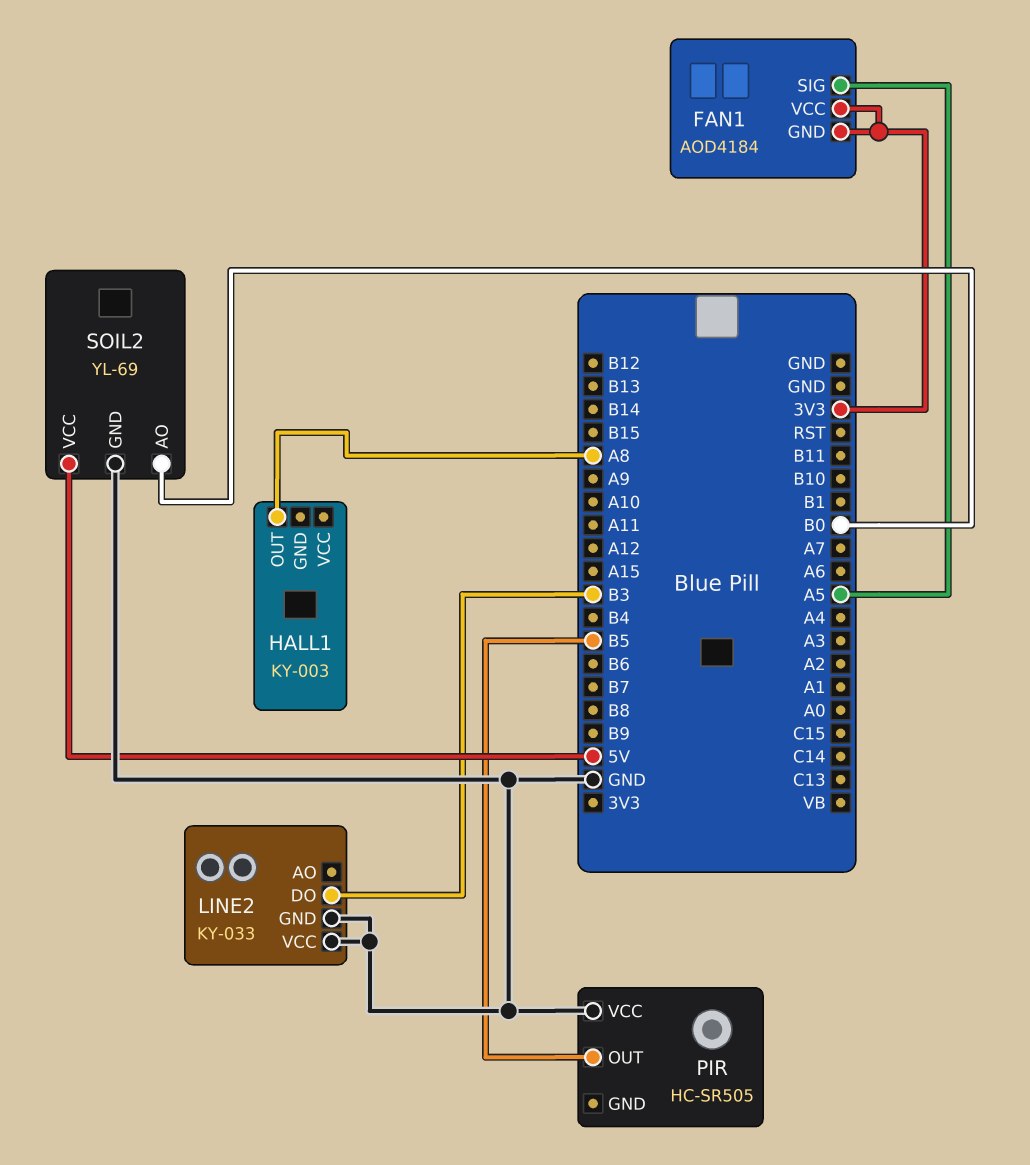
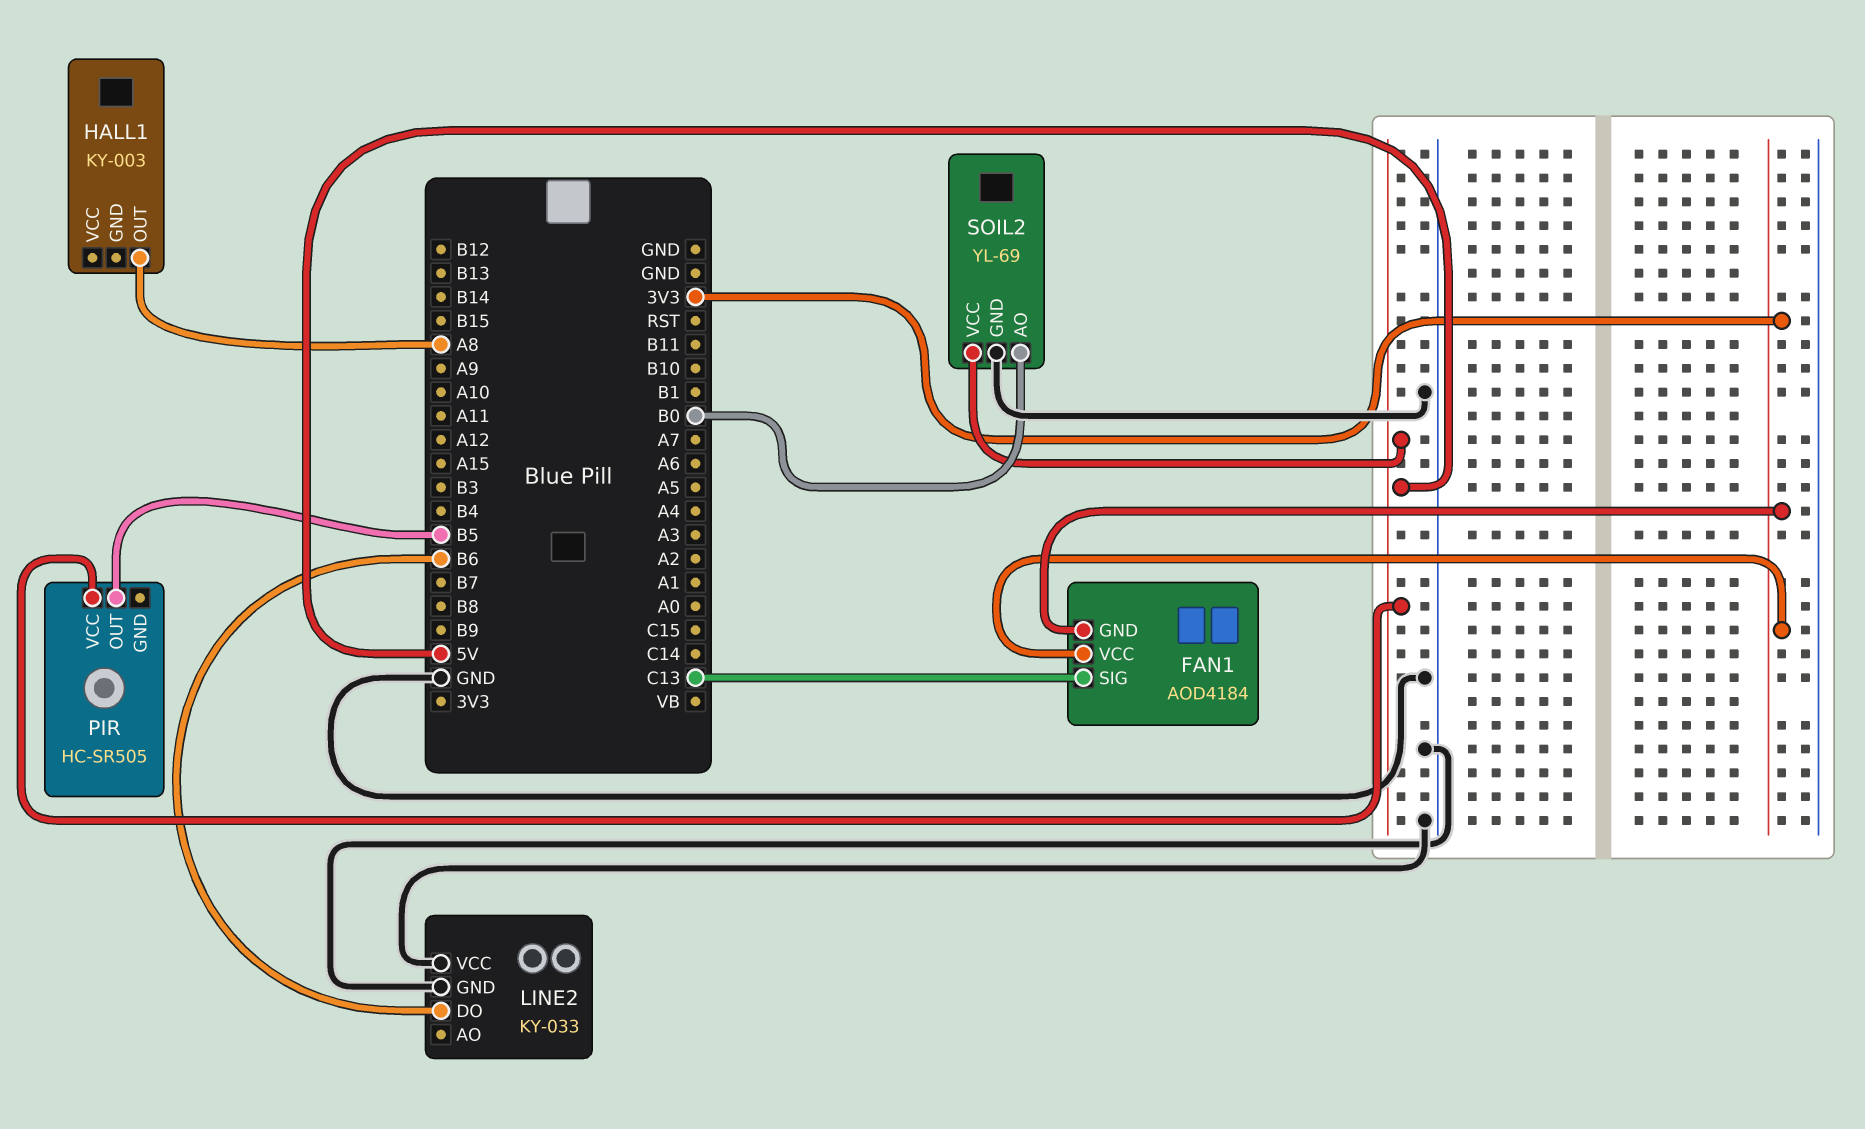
FAN1 pin SIG: A5 -> C13
LINE2 pin DO: B3 -> B6
PIR pin VCC: GND -> 5V

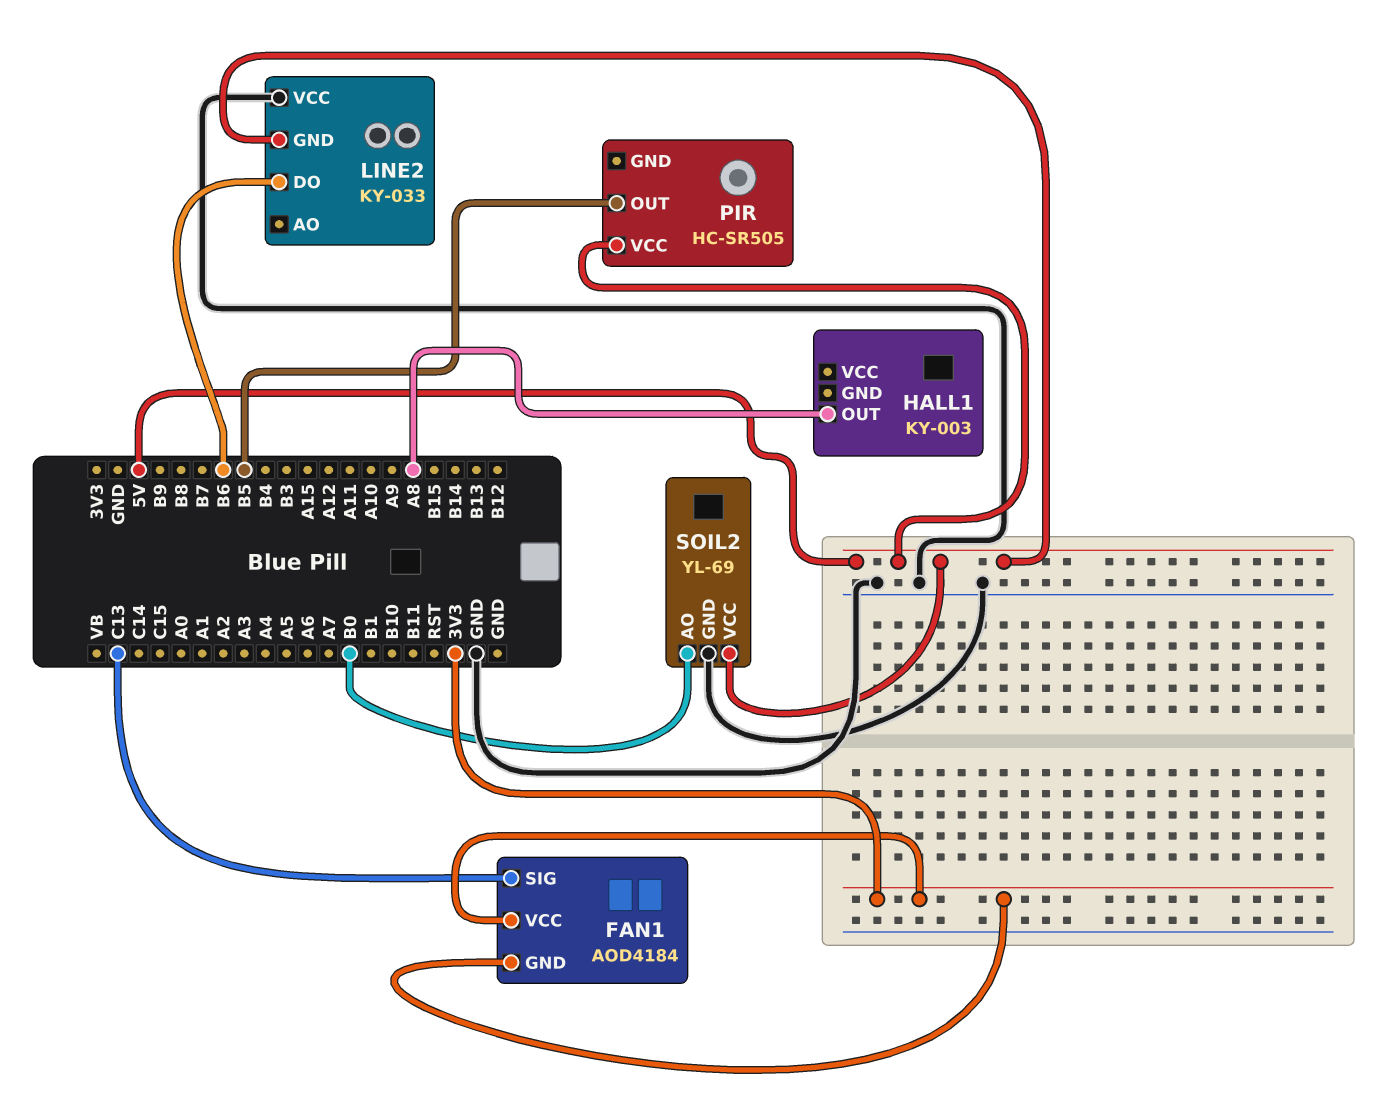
LINE2 pin GND: GND -> 5V

